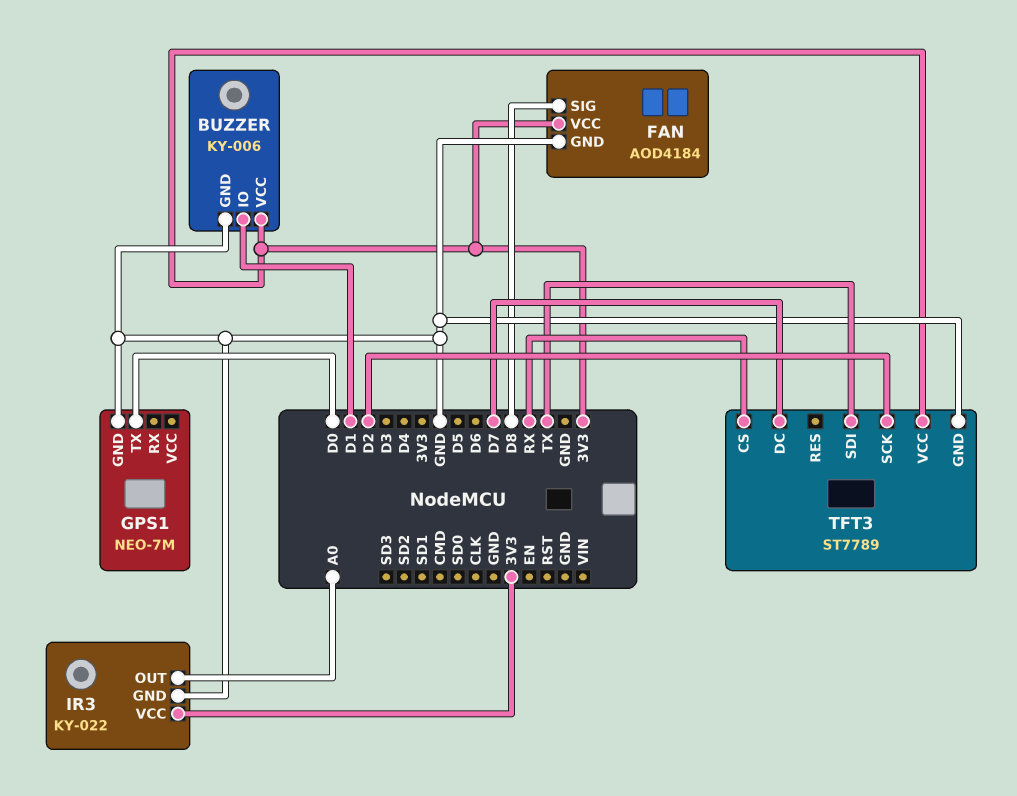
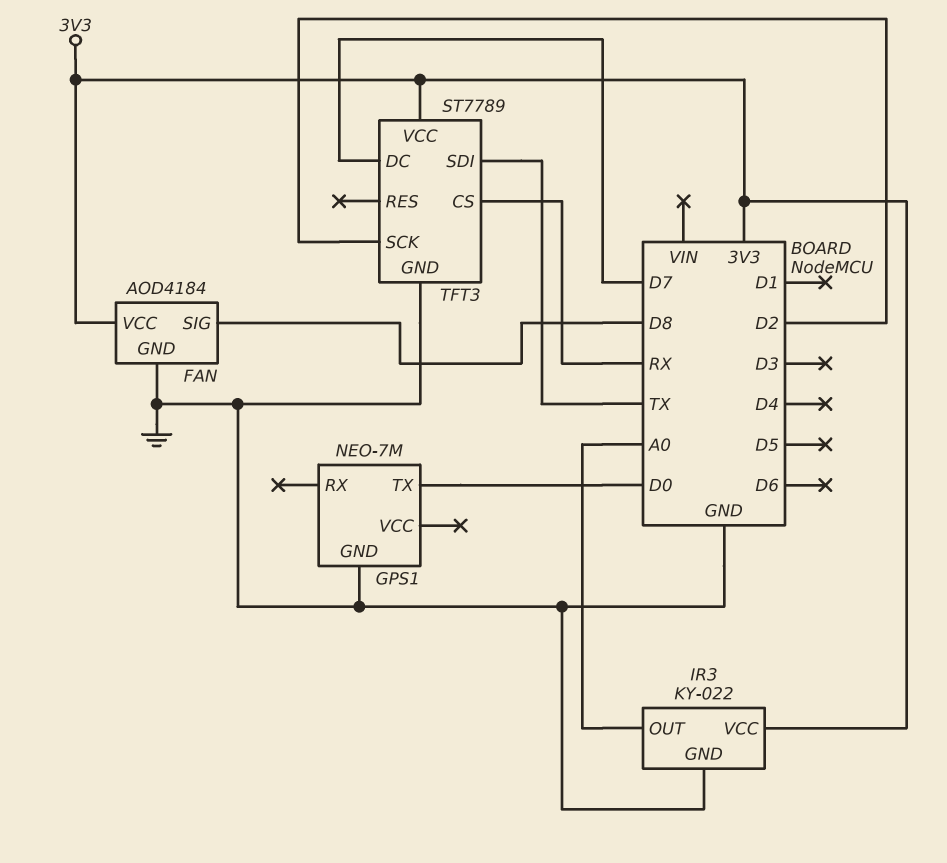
BUZZER: KY-006 -> none
BUZZER pin GND: GND -> none
BUZZER pin IO: D1 -> none
BUZZER pin VCC: 3V3 -> none

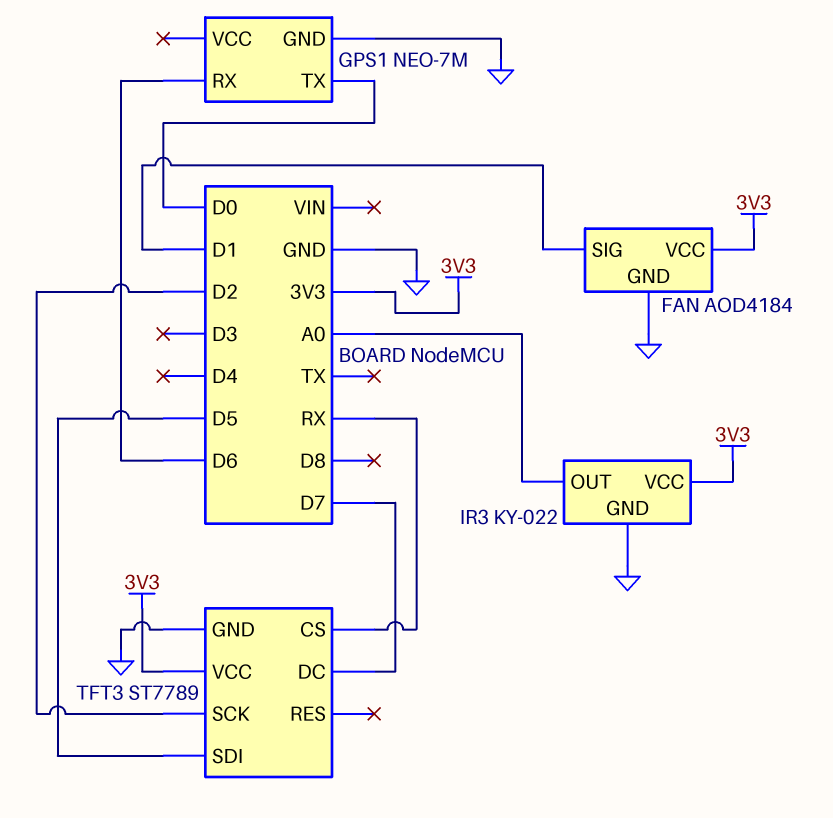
FAN pin SIG: D8 -> D1
GPS1 pin RX: none -> D6
TFT3 pin SDI: TX -> D5

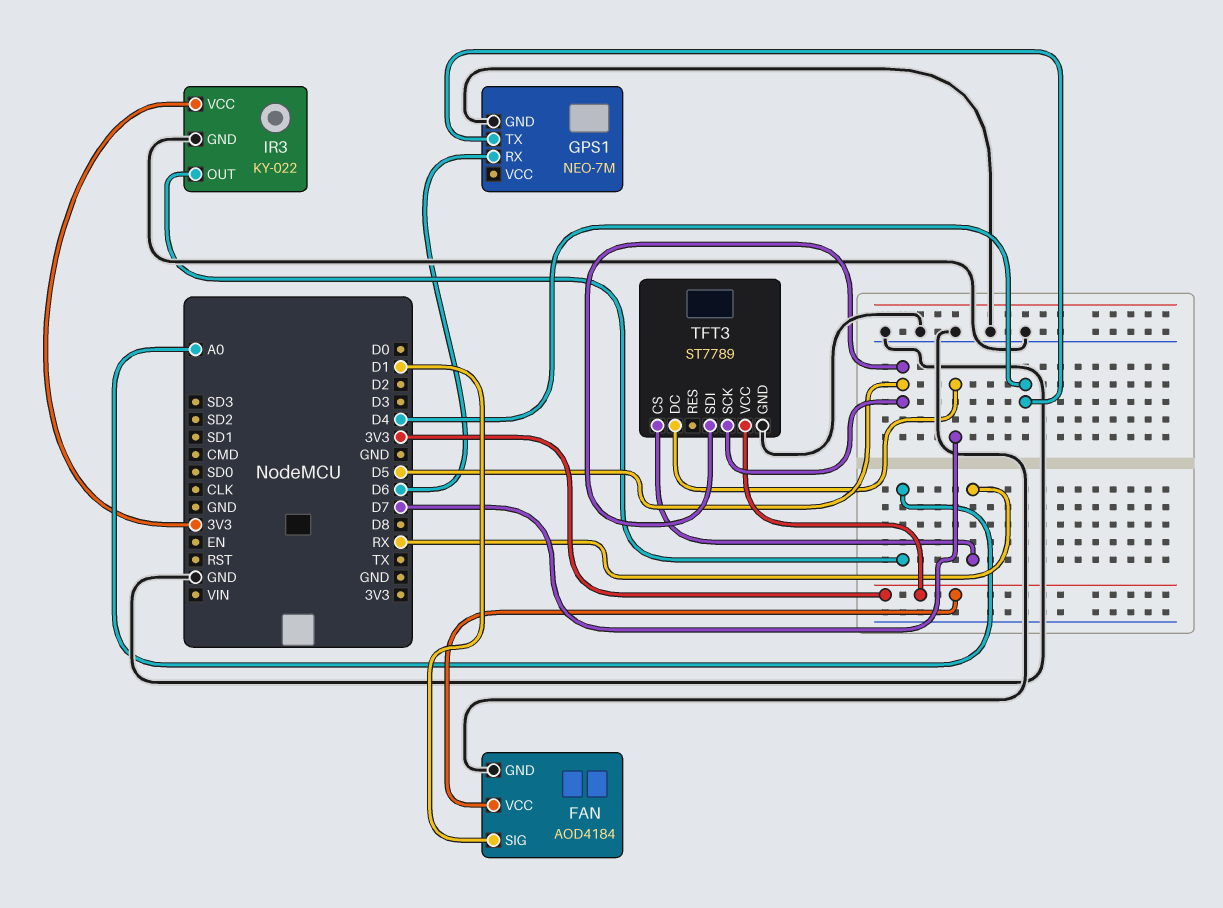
GPS1 pin TX: D0 -> D4
TFT3 pin SCK: D2 -> D5

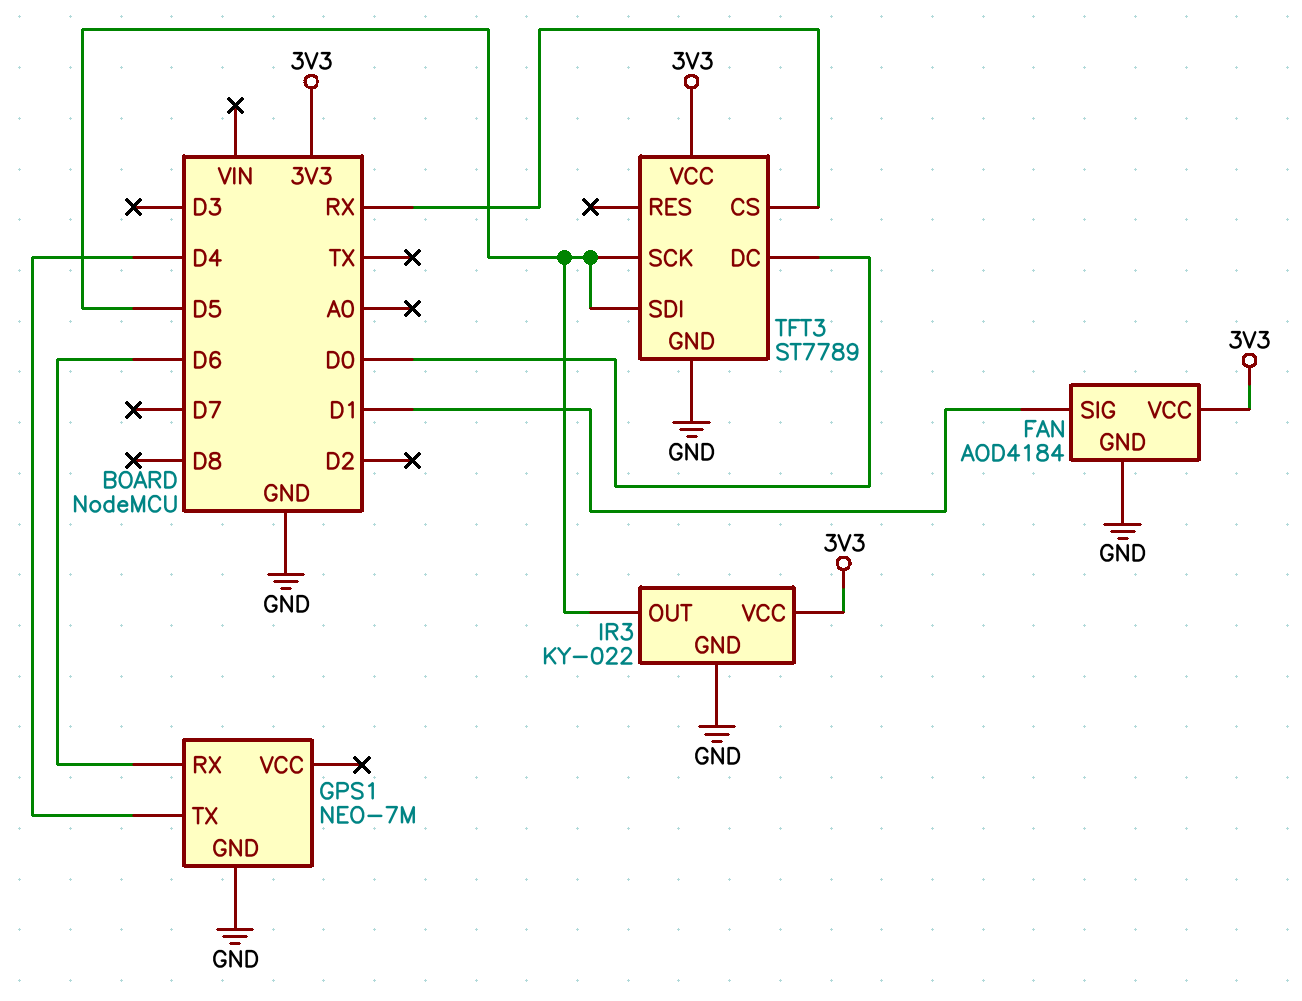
IR3 pin OUT: A0 -> D5
TFT3 pin DC: D7 -> D0

